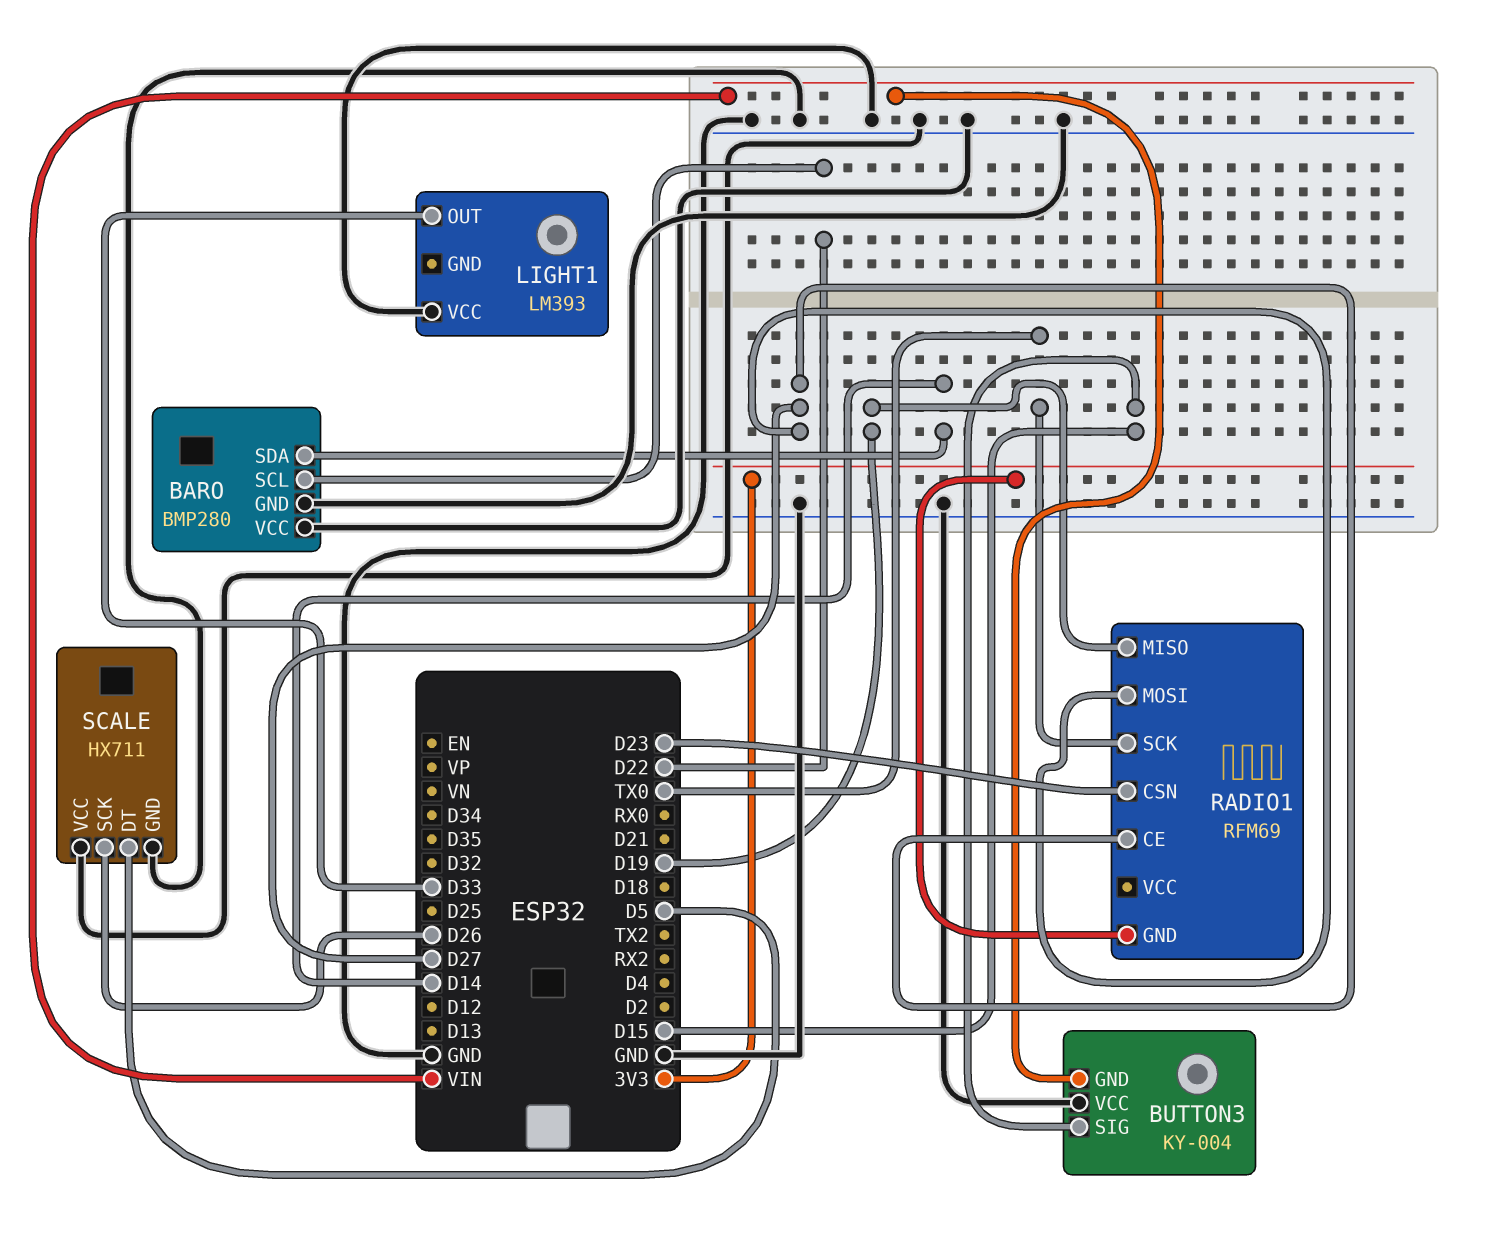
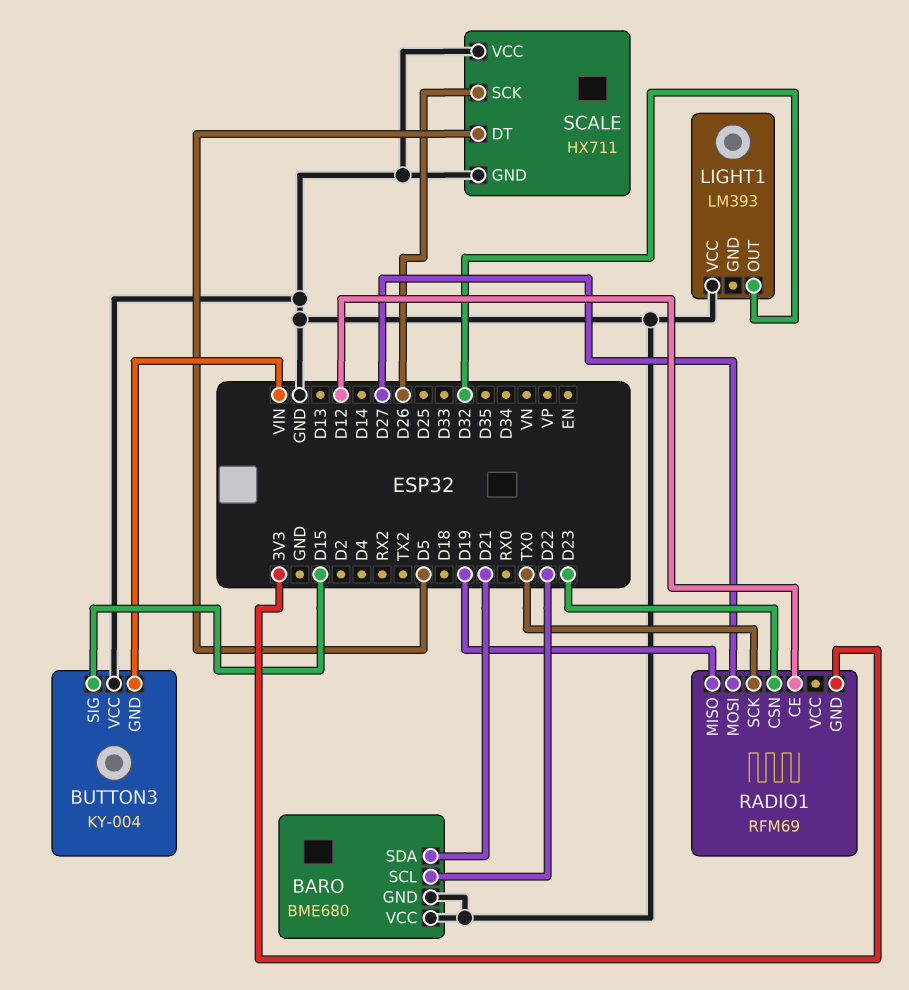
BARO: BMP280 -> BME680
BARO pin SDA: D14 -> D21
LIGHT1 pin OUT: D33 -> D32
RADIO1 pin CE: D27 -> D12

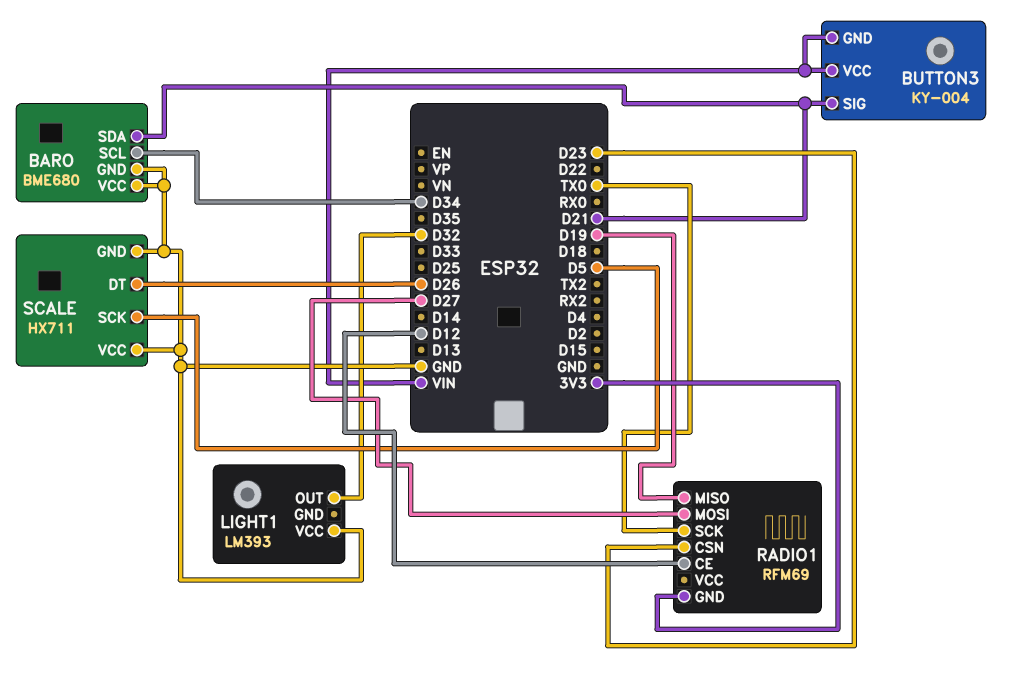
BARO pin SCL: D22 -> D34
BUTTON3 pin SIG: D15 -> D21
BUTTON3 pin VCC: GND -> VIN
SCALE pin DT: D5 -> D26
SCALE pin SCK: D26 -> D5

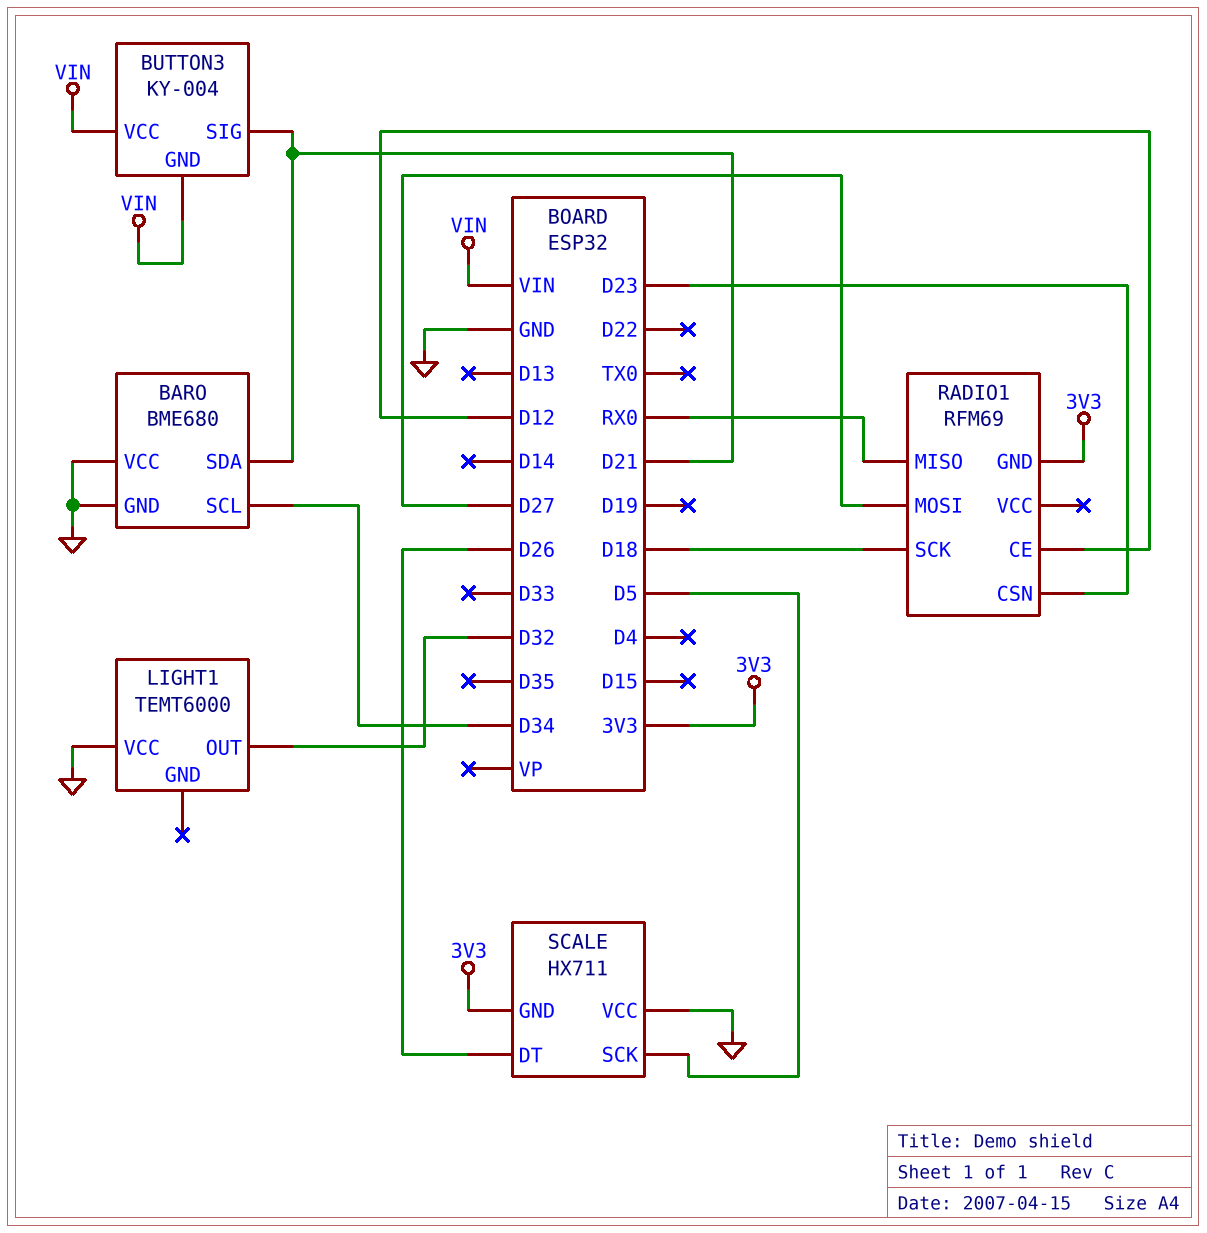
LIGHT1: LM393 -> TEMT6000
RADIO1 pin MISO: D19 -> RX0
RADIO1 pin SCK: TX0 -> D18
SCALE pin GND: GND -> 3V3

